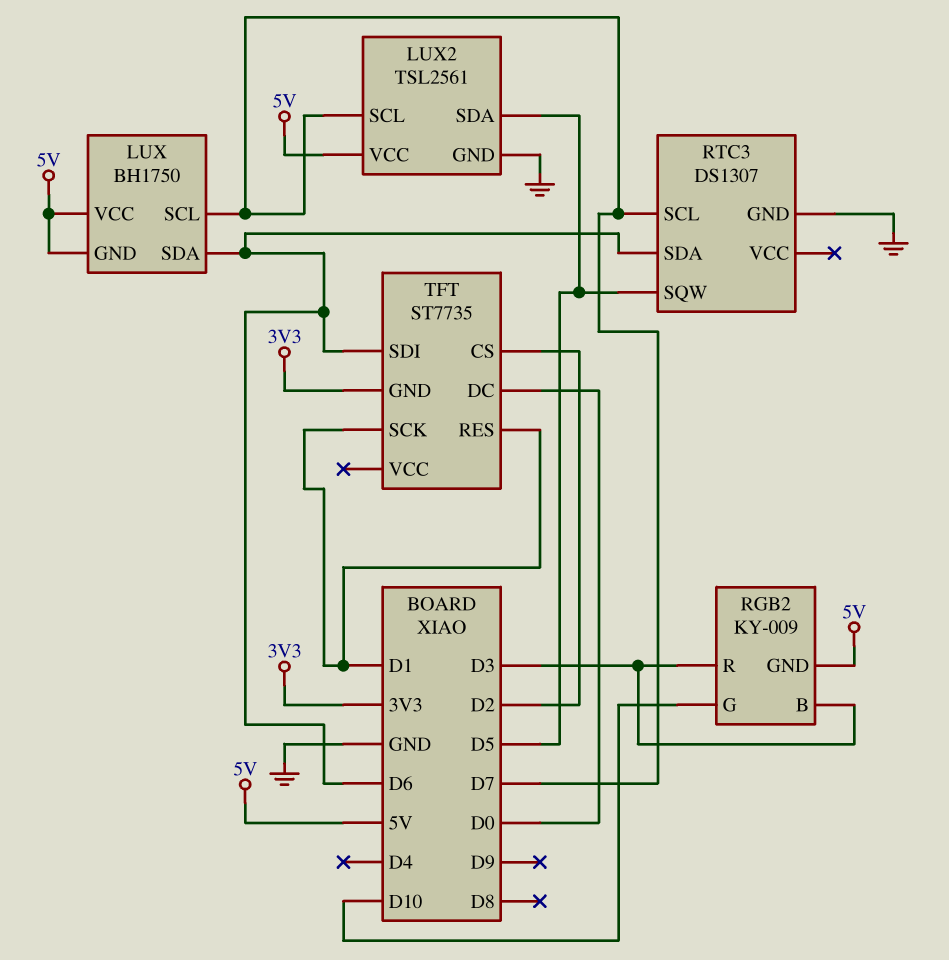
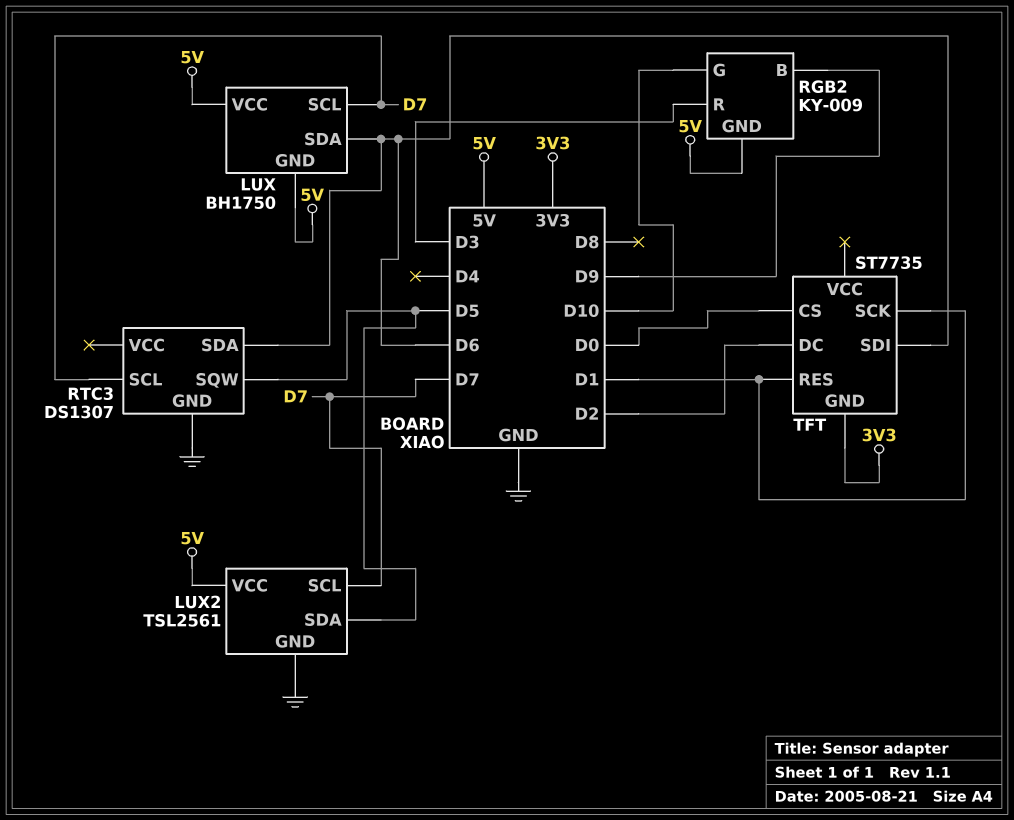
RGB2 pin B: D3 -> D9
TFT pin CS: D2 -> D0
TFT pin DC: D0 -> D2

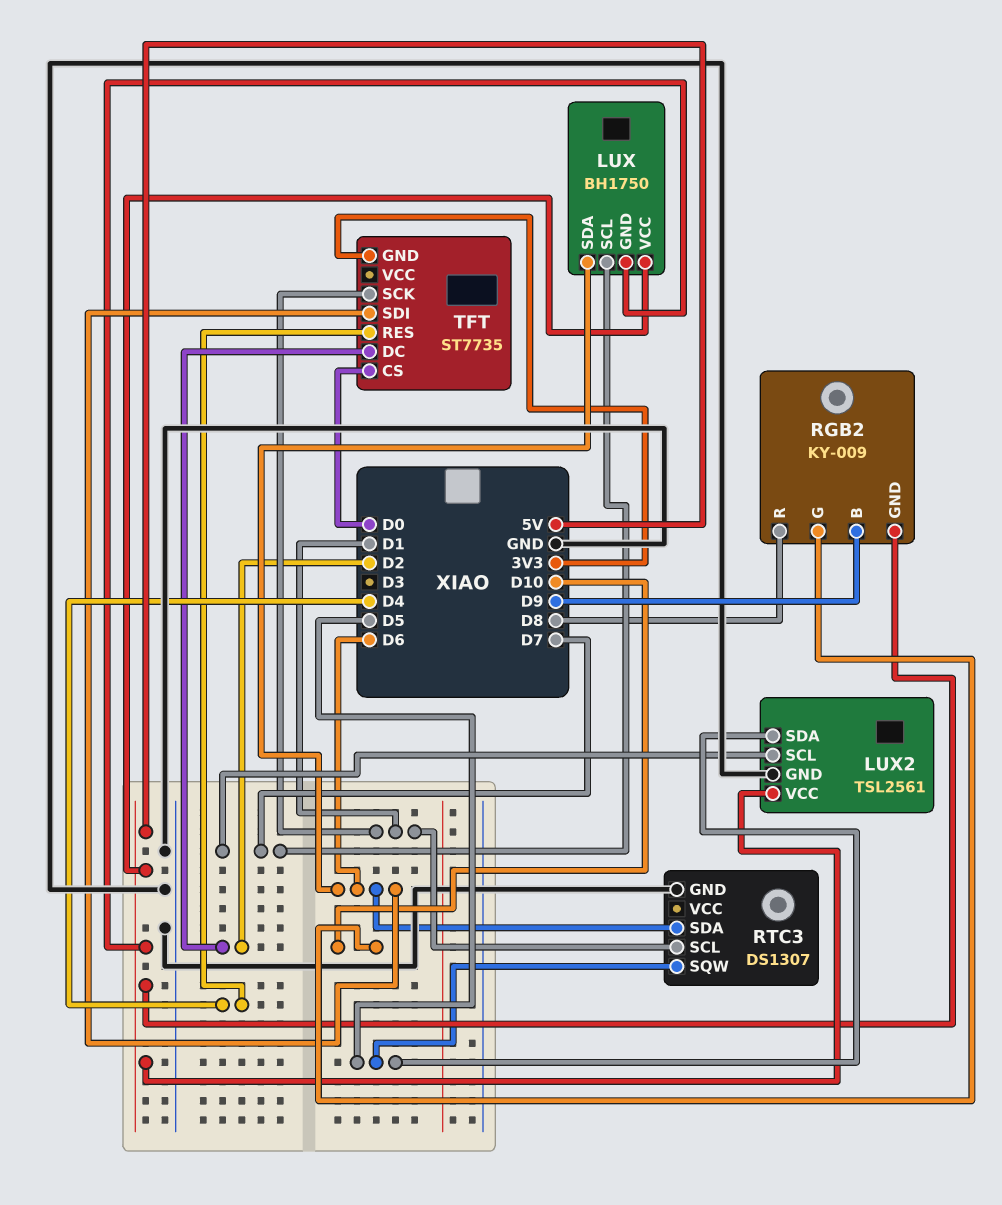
RGB2 pin R: D3 -> D8
RTC3 pin SCL: D7 -> D1
TFT pin RES: D1 -> D4

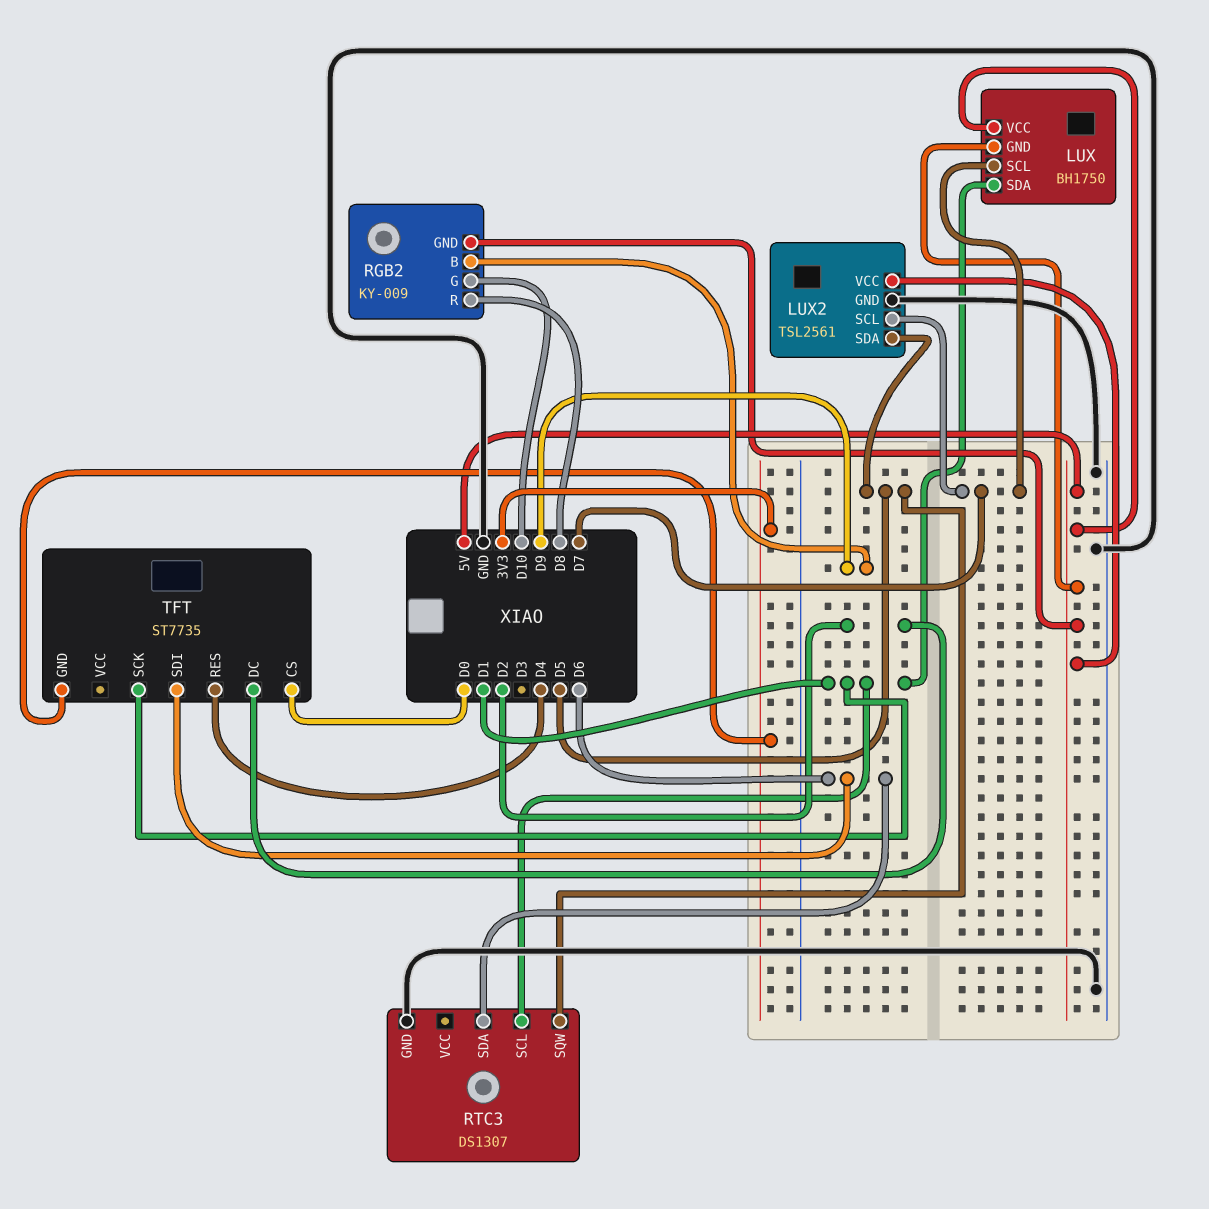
LUX pin SDA: D6 -> D1

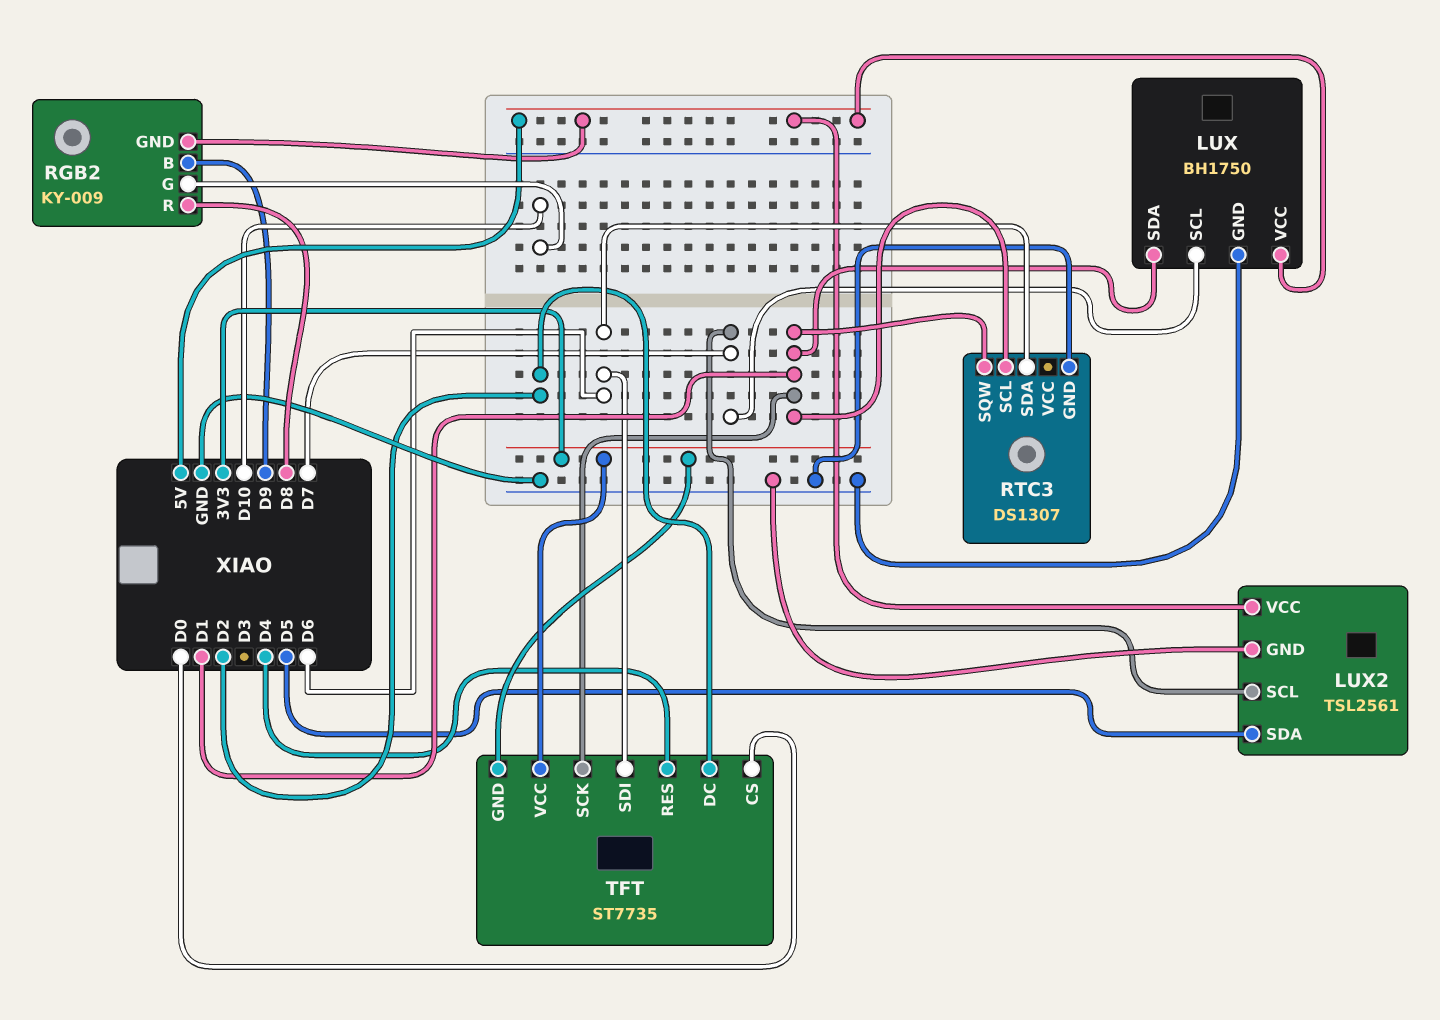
LUX pin GND: 5V -> GND
RTC3 pin SQW: D5 -> D1
TFT pin VCC: none -> 3V3

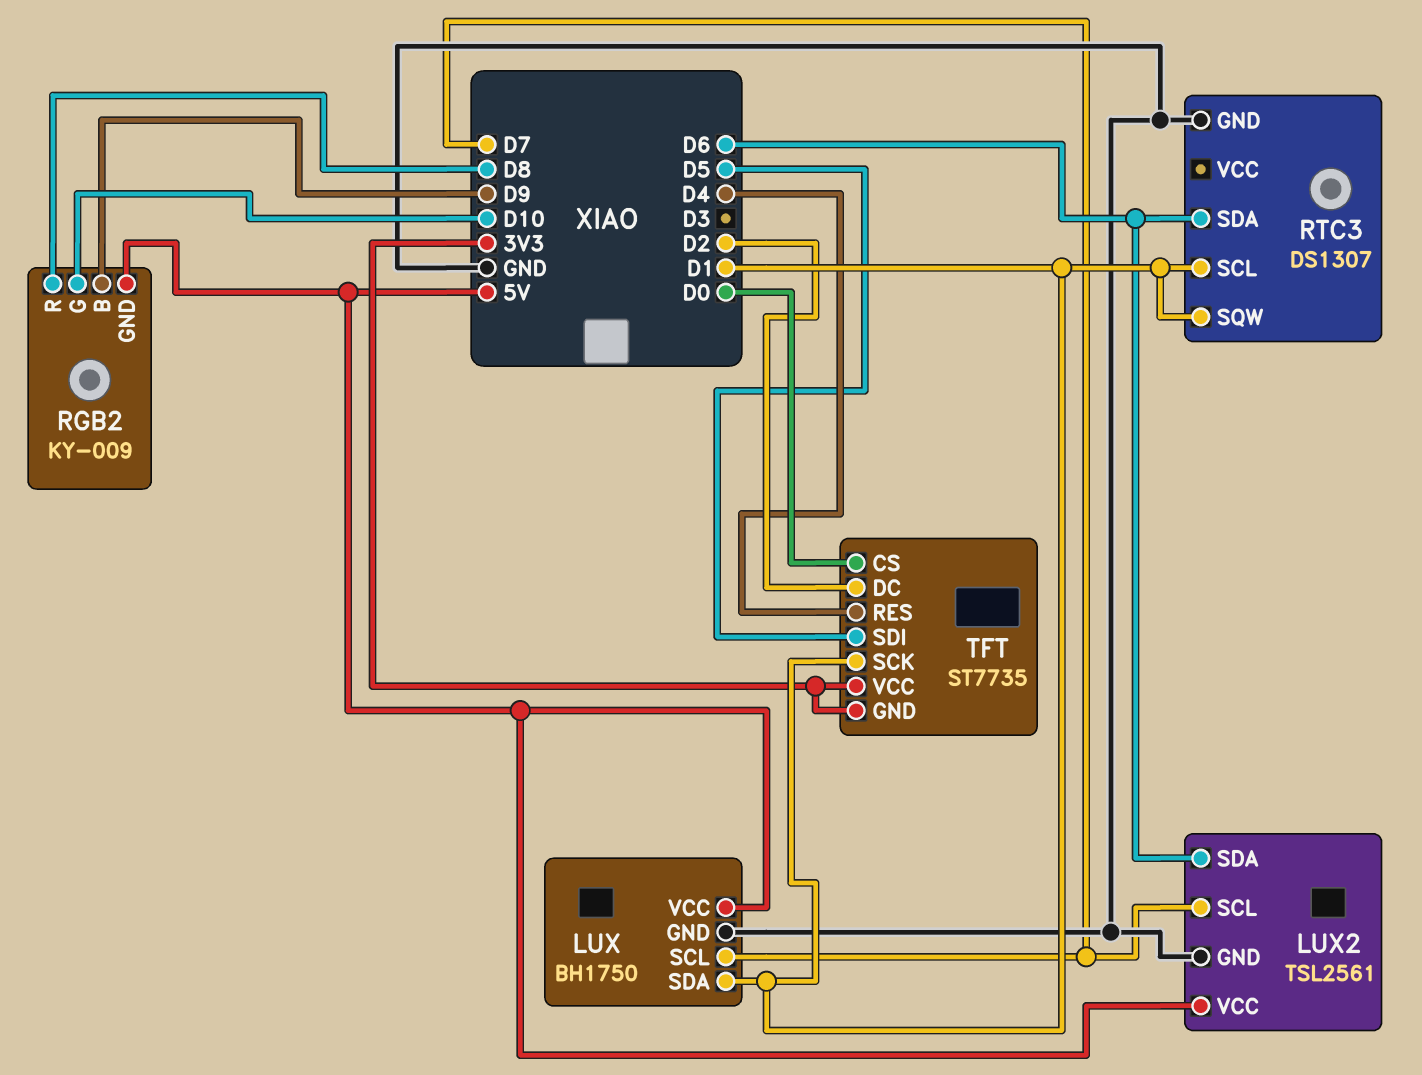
LUX2 pin SDA: D5 -> D6
TFT pin SDI: D6 -> D5

